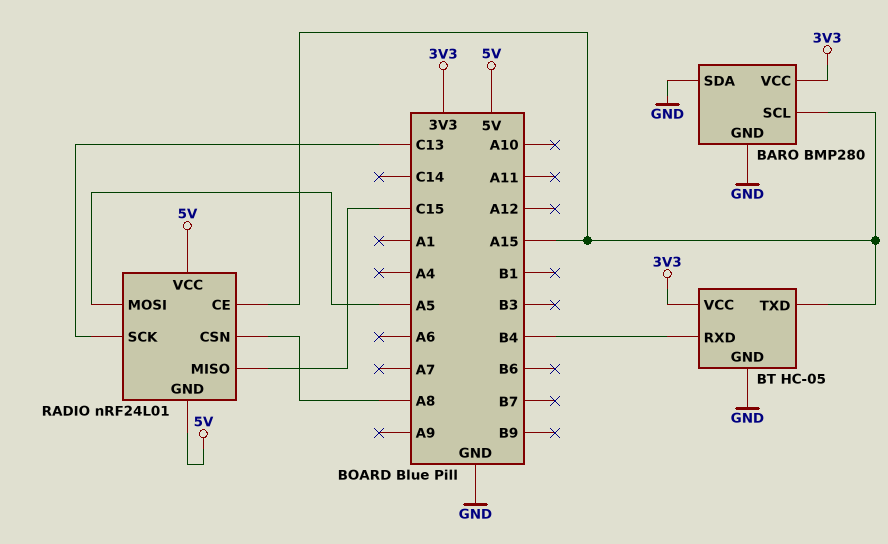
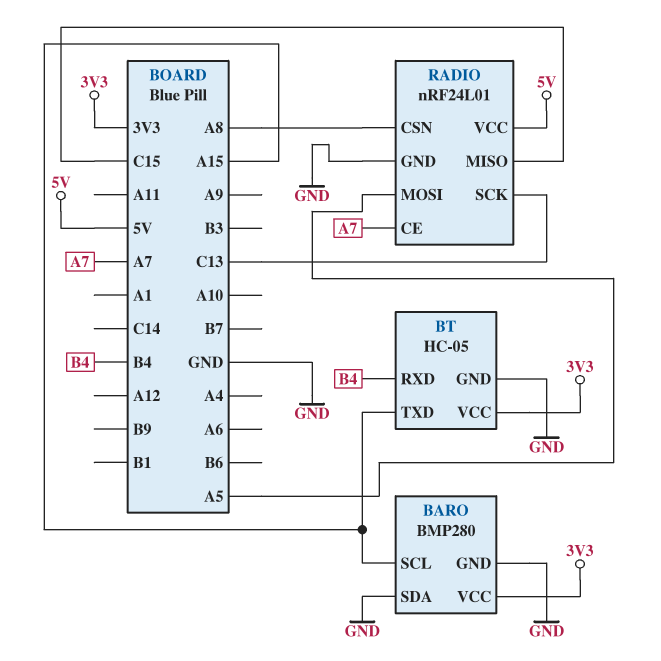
RADIO pin CE: A15 -> A7
RADIO pin GND: 5V -> GND

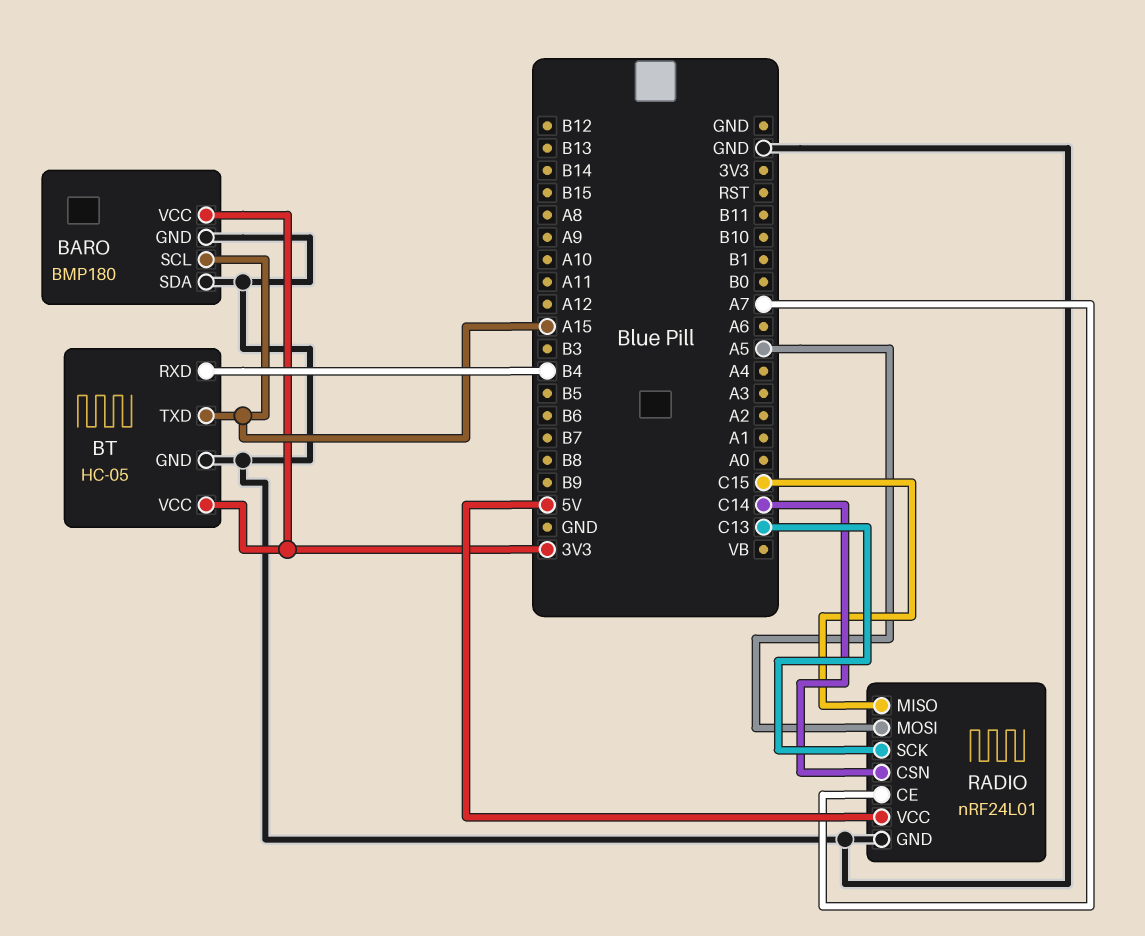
BARO: BMP280 -> BMP180
RADIO pin CSN: A8 -> C14

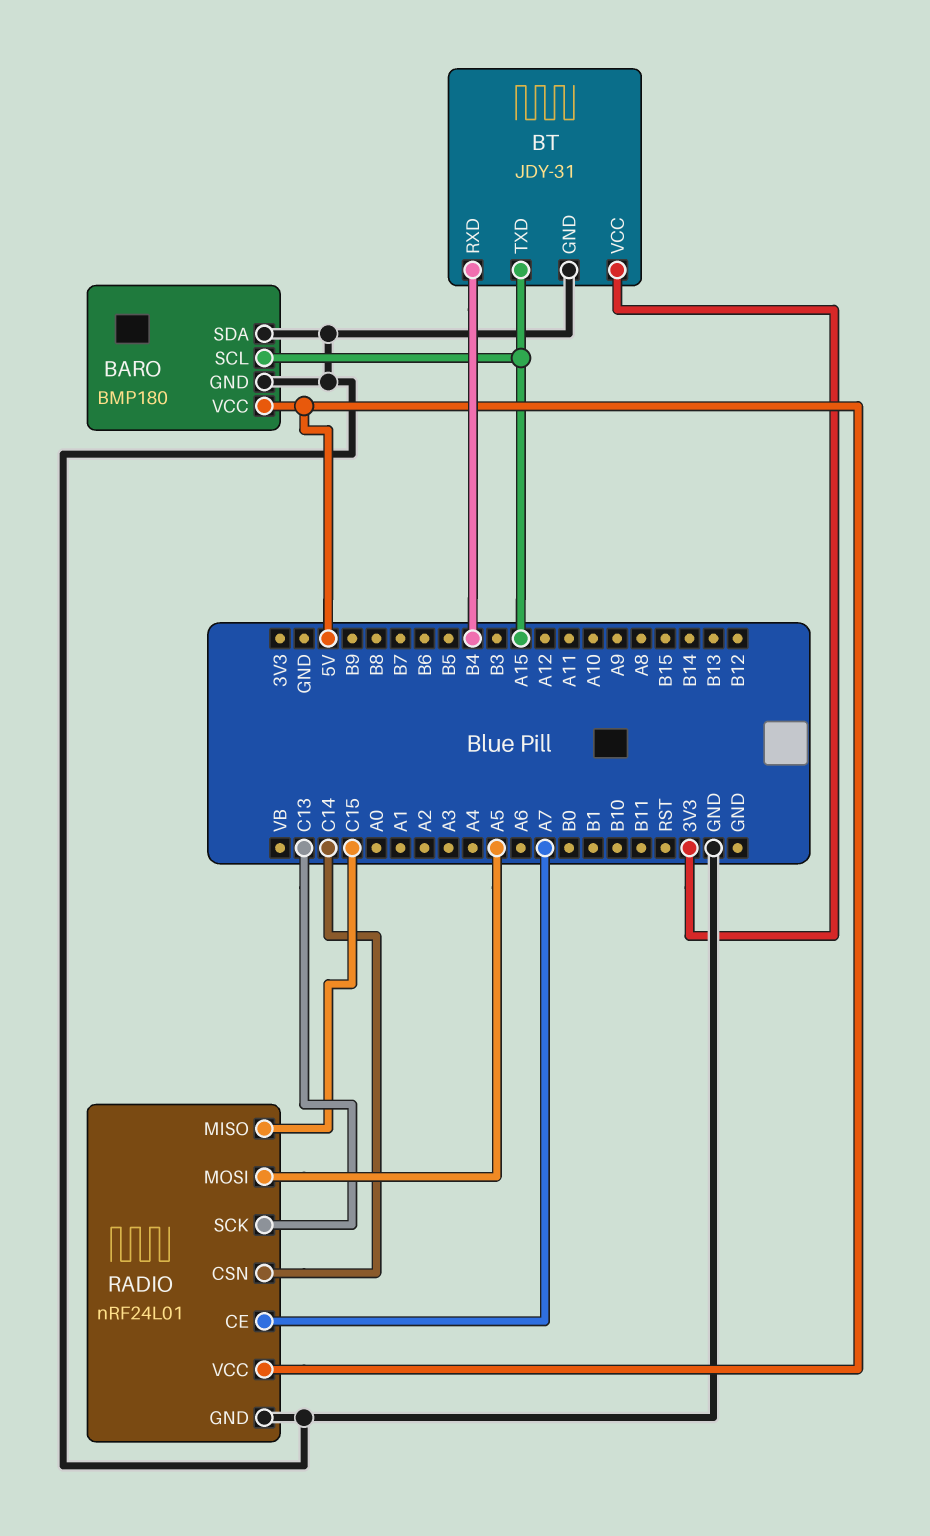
BARO pin VCC: 3V3 -> 5V
BT: HC-05 -> JDY-31

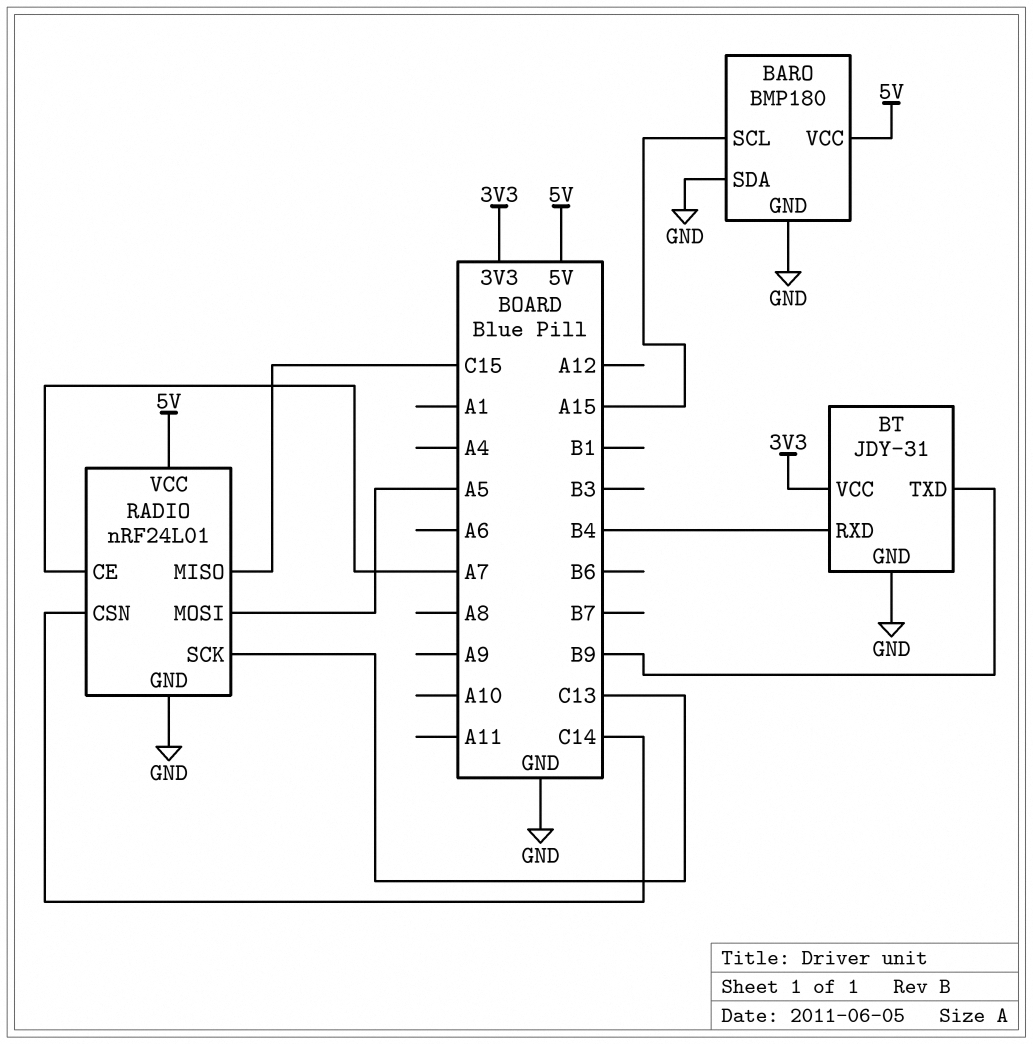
BT pin TXD: A15 -> B9

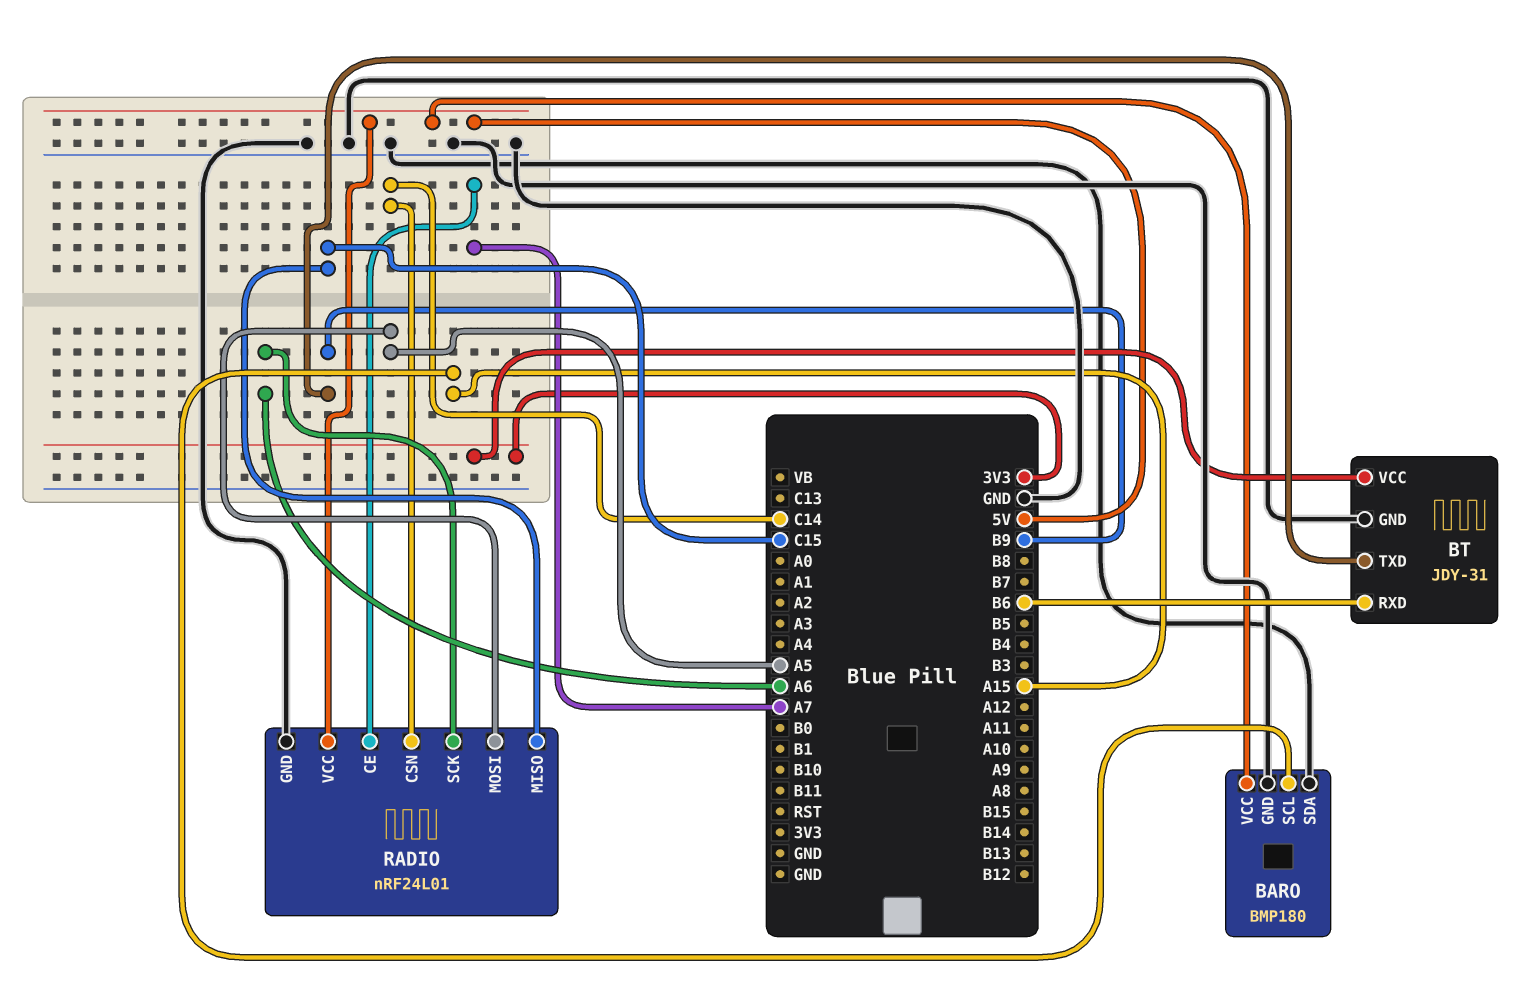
BT pin RXD: B4 -> B6
RADIO pin SCK: C13 -> A6

